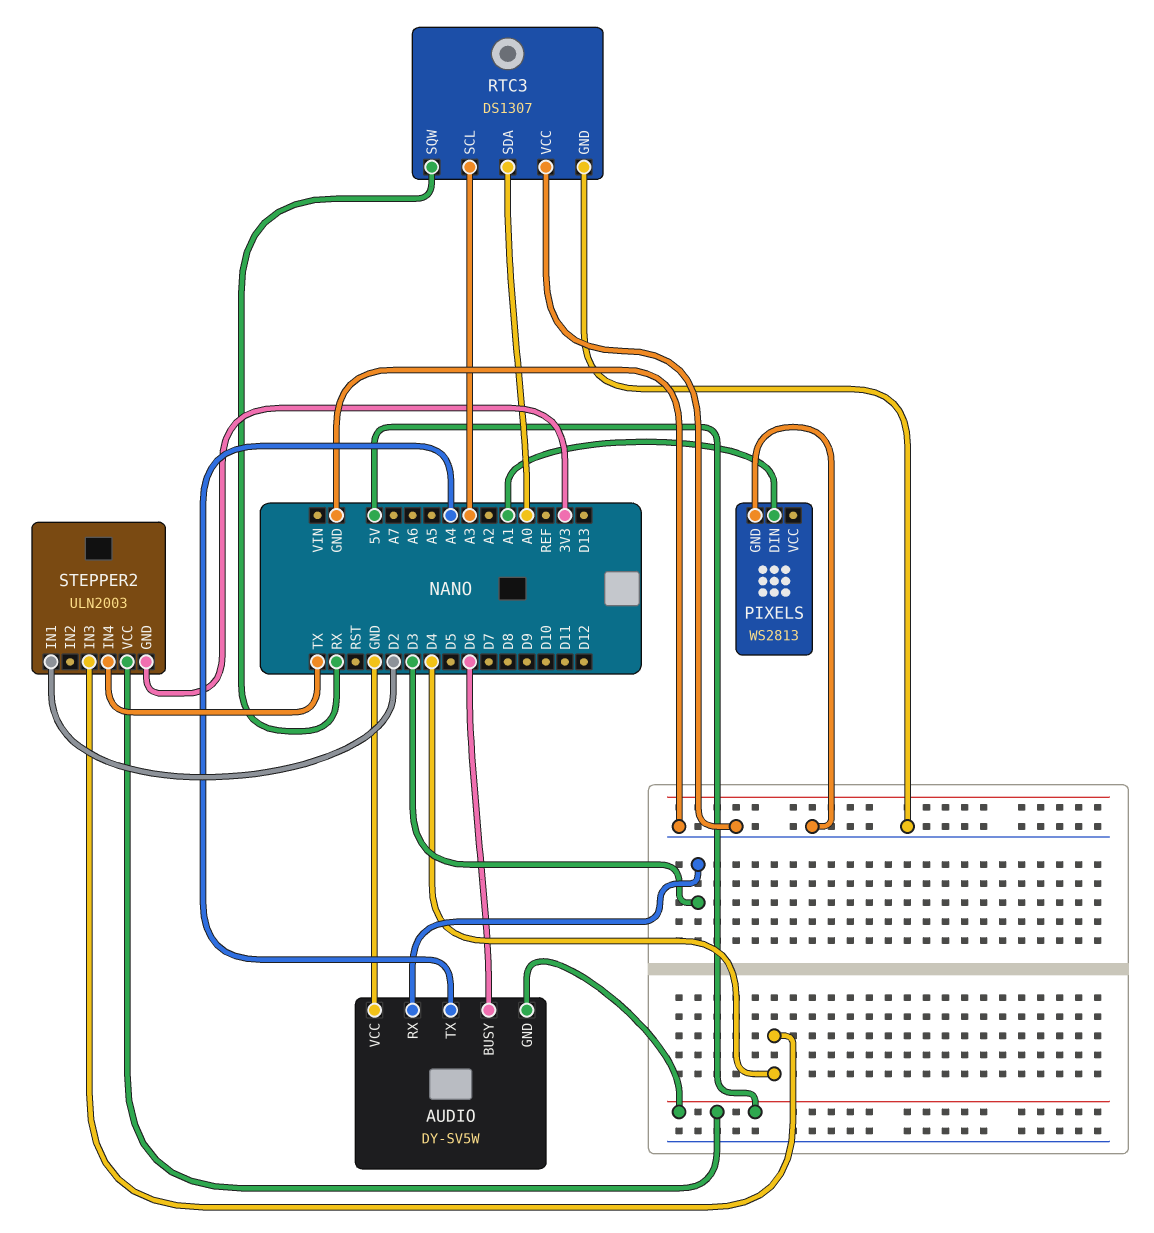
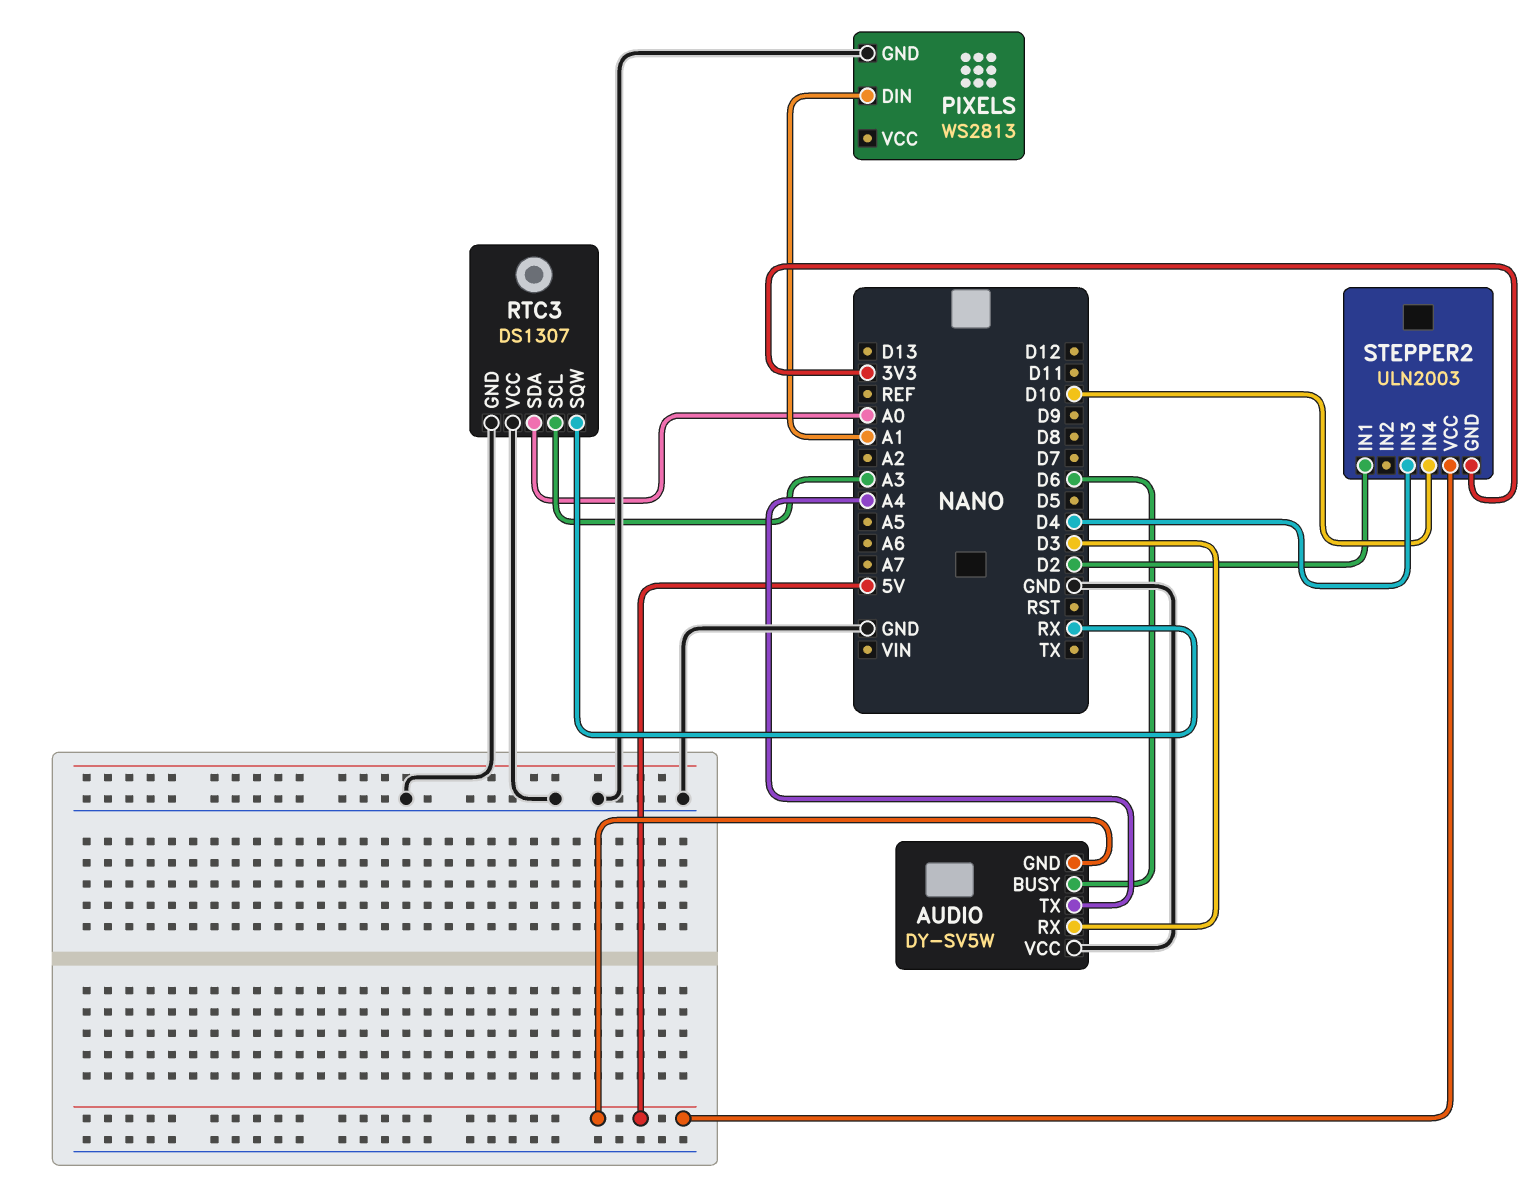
STEPPER2 pin IN4: TX -> D10

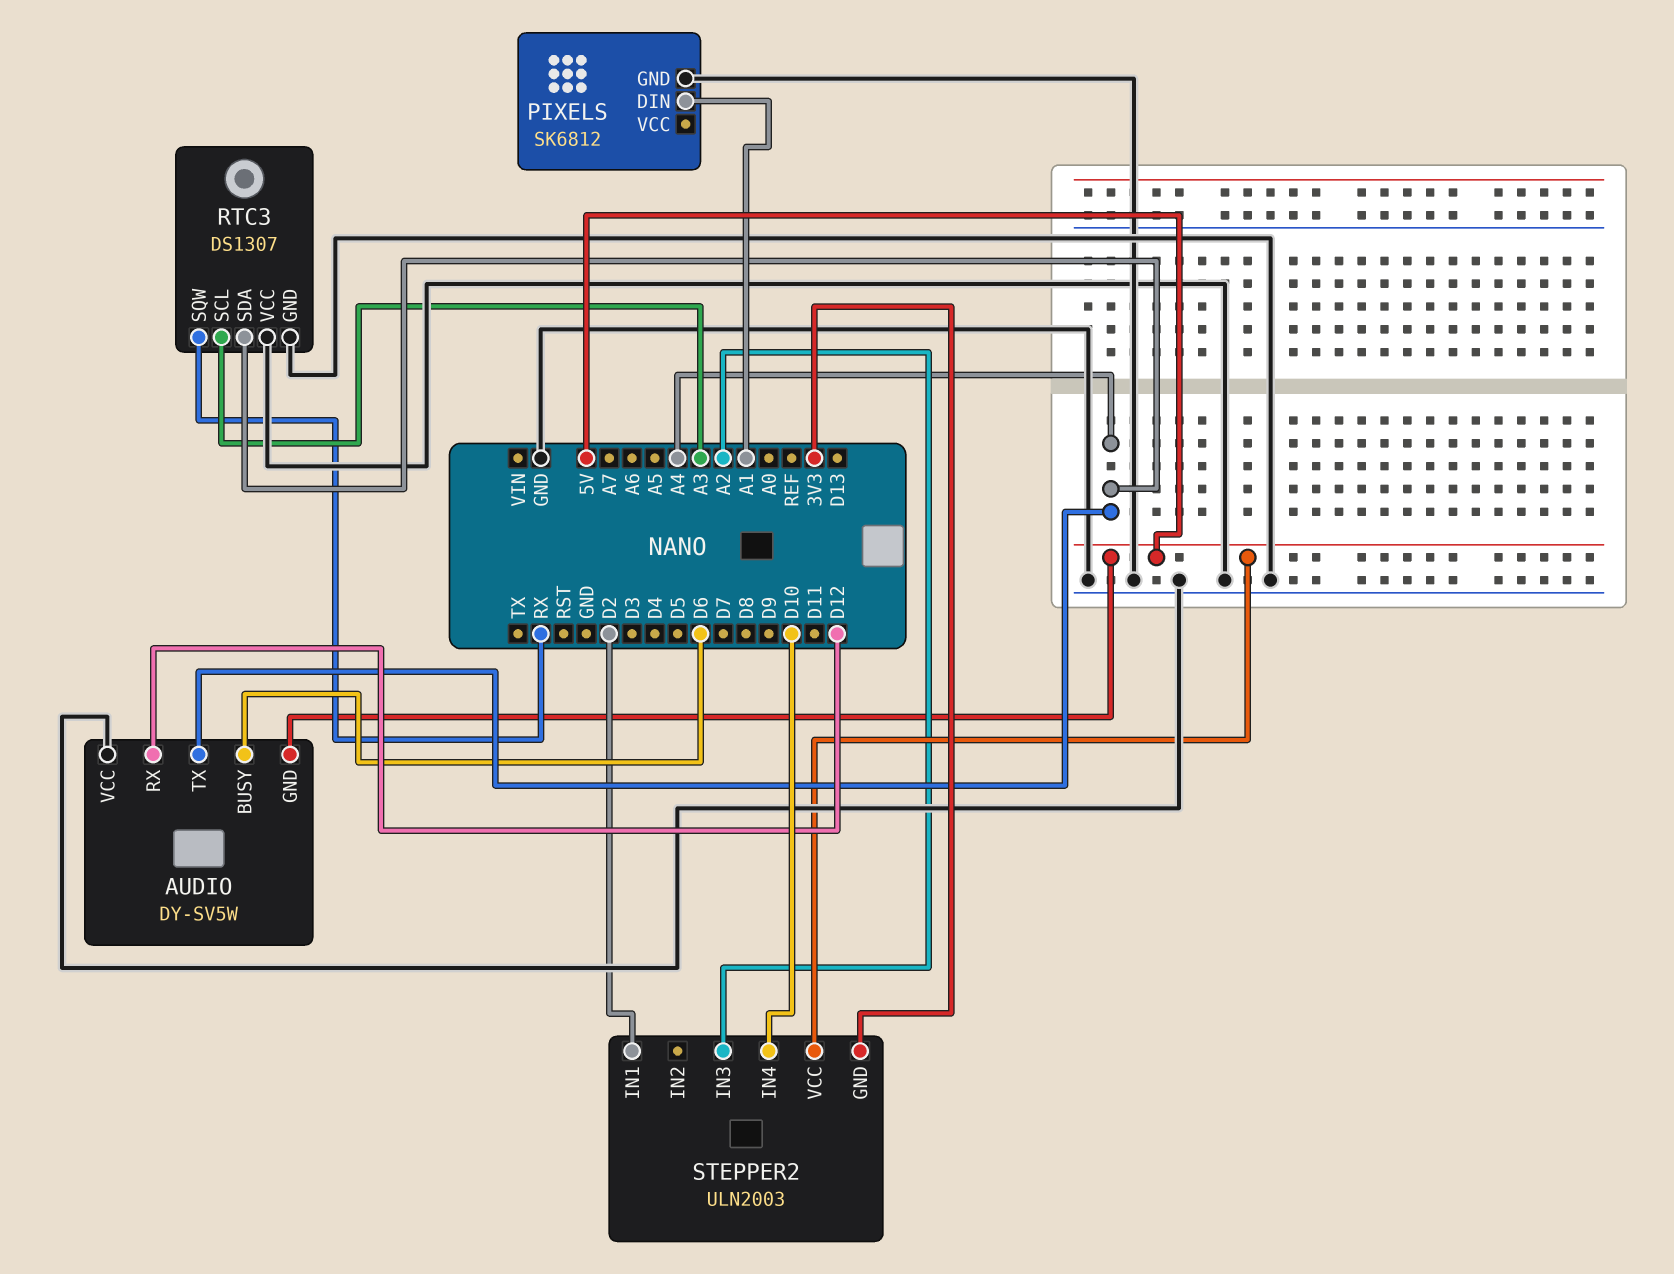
AUDIO pin RX: D3 -> D12
PIXELS: WS2813 -> SK6812
RTC3 pin SDA: A0 -> A4
STEPPER2 pin IN3: D4 -> A2

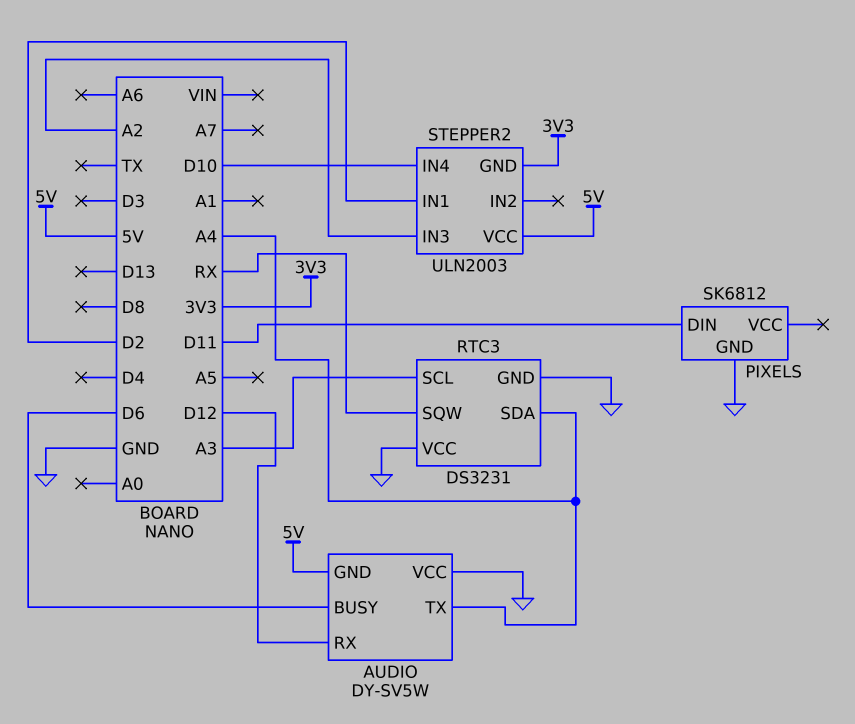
PIXELS pin DIN: A1 -> D11
RTC3: DS1307 -> DS3231

